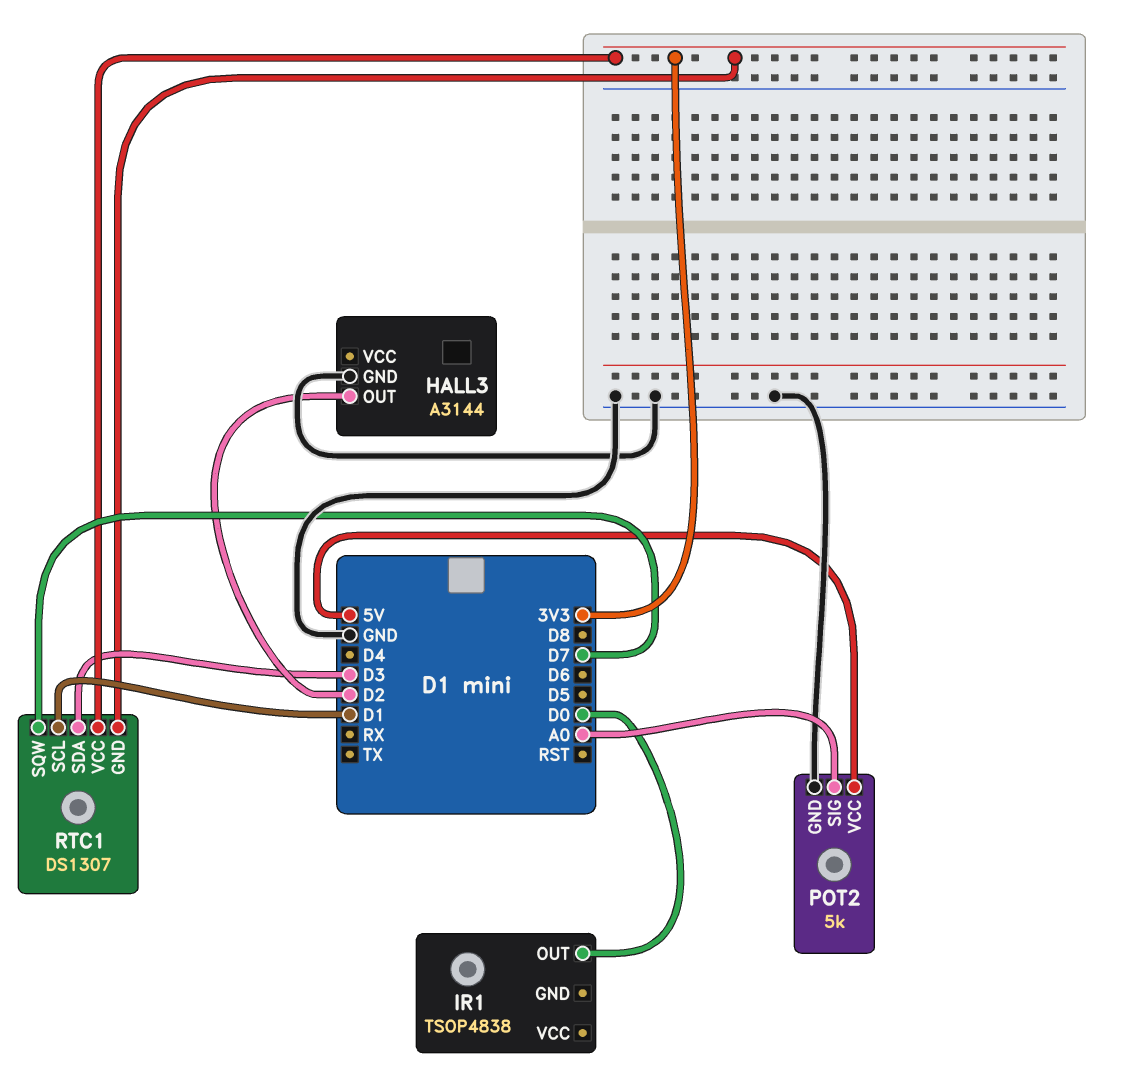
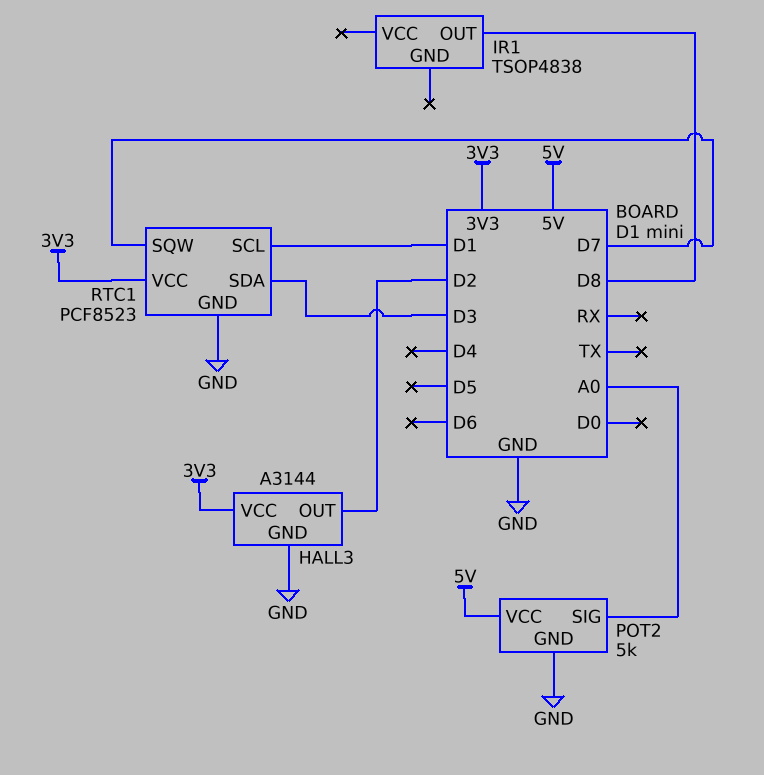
HALL3 pin VCC: none -> 3V3
IR1 pin OUT: D0 -> D8
RTC1: DS1307 -> PCF8523
RTC1 pin GND: 3V3 -> GND

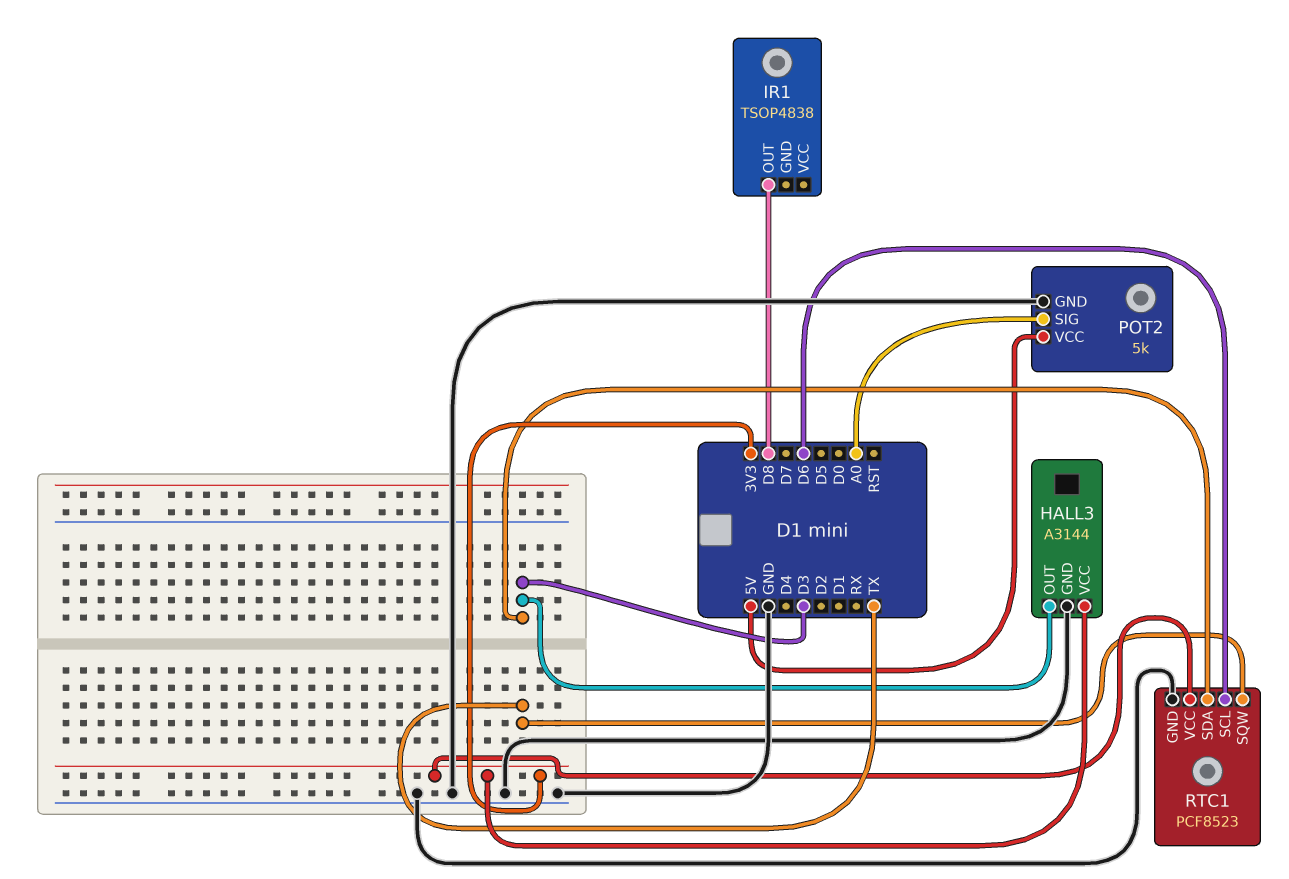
HALL3 pin OUT: D2 -> D3
RTC1 pin SCL: D1 -> D6
RTC1 pin SQW: D7 -> TX

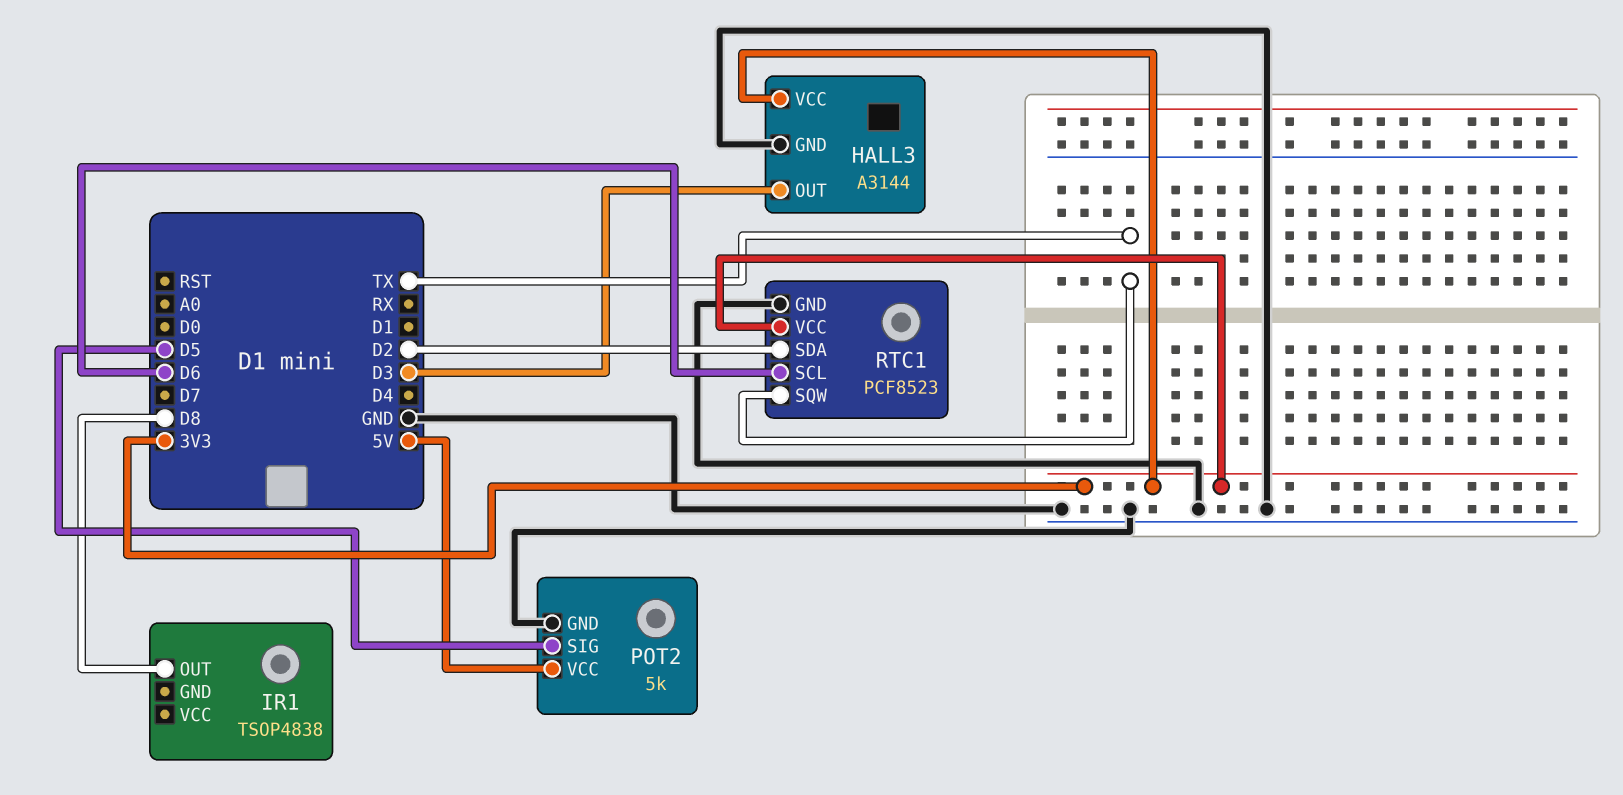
POT2 pin SIG: A0 -> D5
RTC1 pin SDA: D3 -> D2

